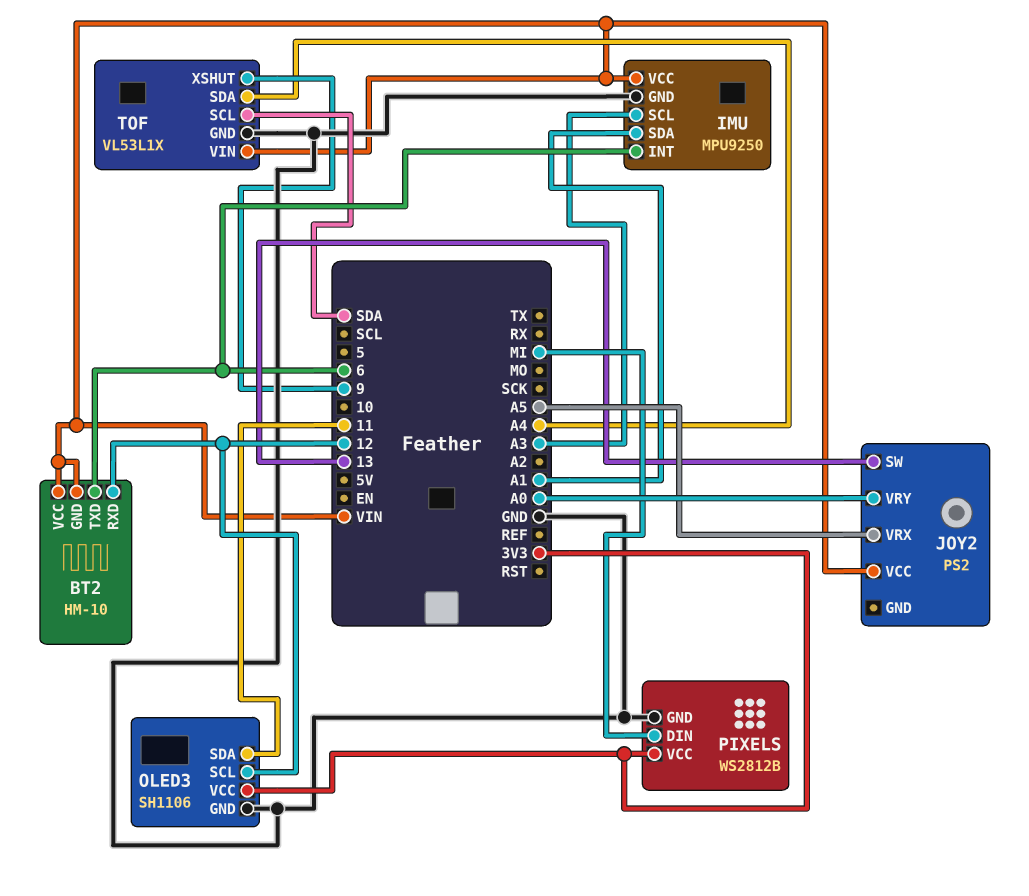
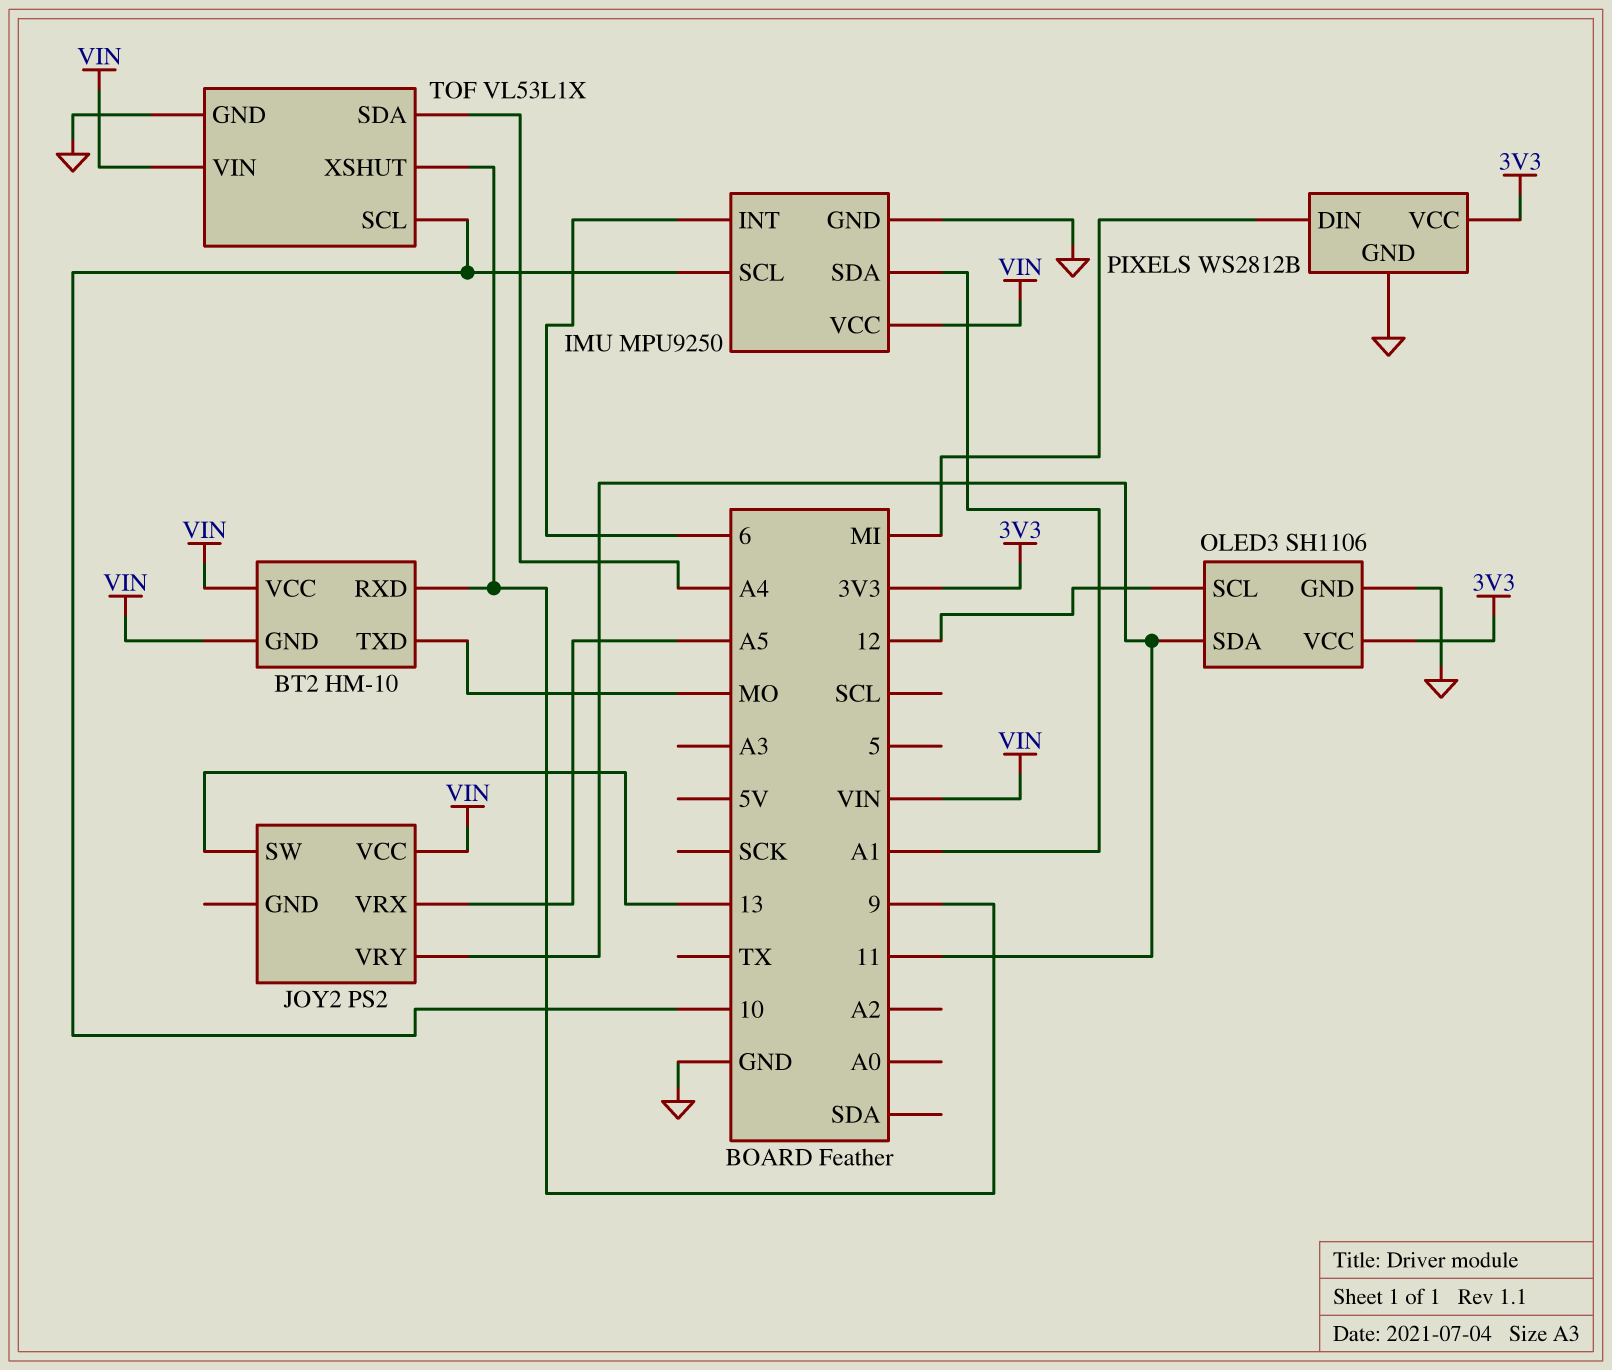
BT2 pin RXD: 12 -> 9
BT2 pin TXD: 6 -> MO
IMU pin SCL: A3 -> 10
JOY2 pin VRY: A0 -> 11
TOF pin SCL: SDA -> 10

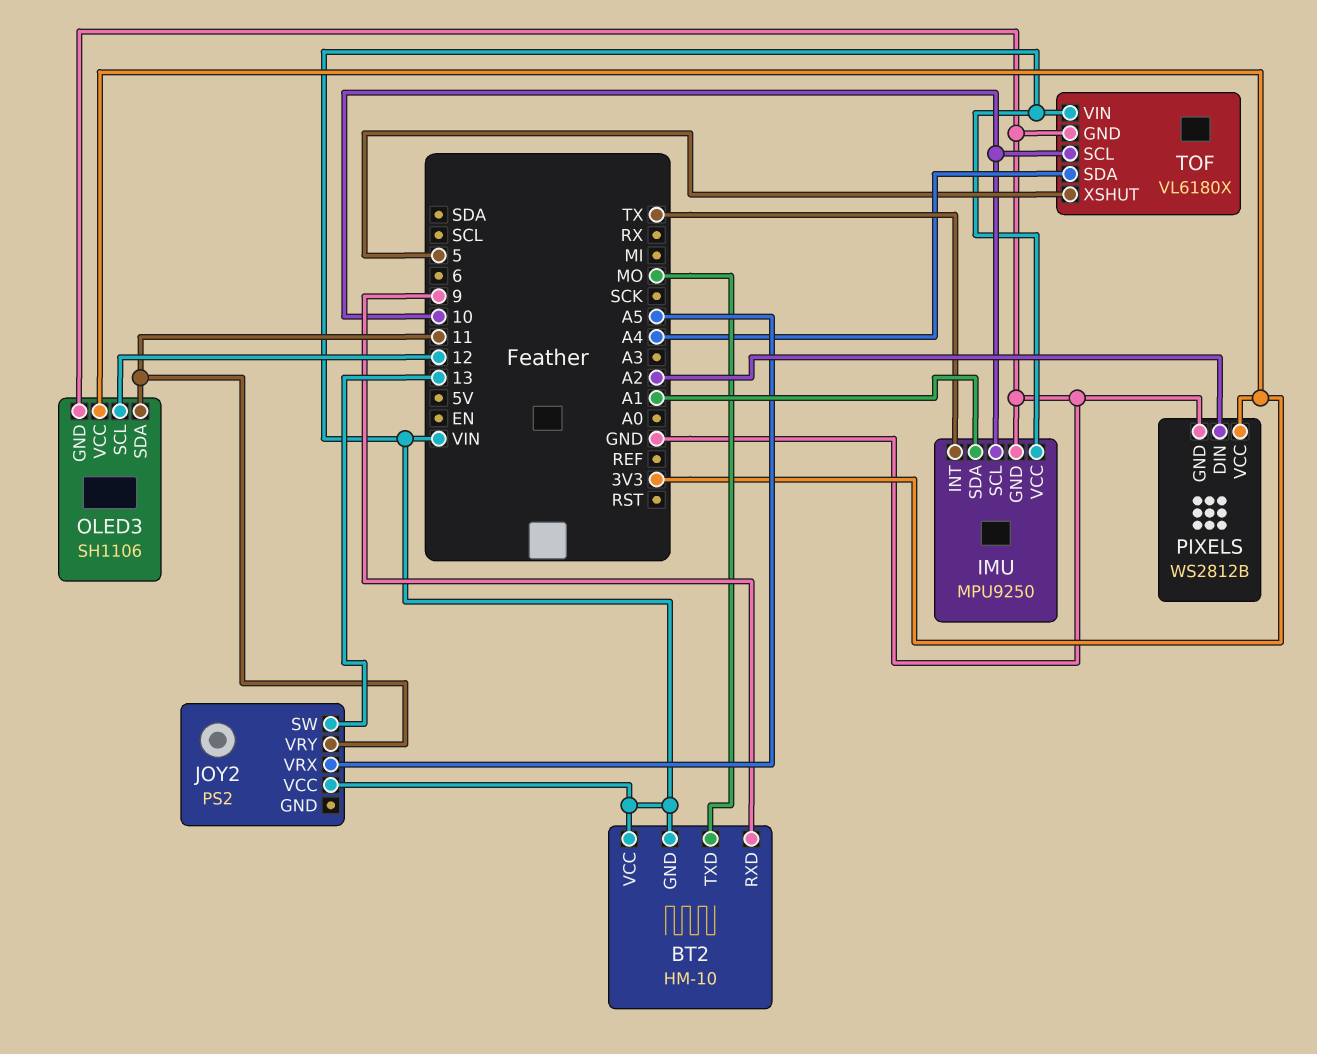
IMU pin INT: 6 -> TX
PIXELS pin DIN: MI -> A2
TOF: VL53L1X -> VL6180X
TOF pin XSHUT: 9 -> 5

